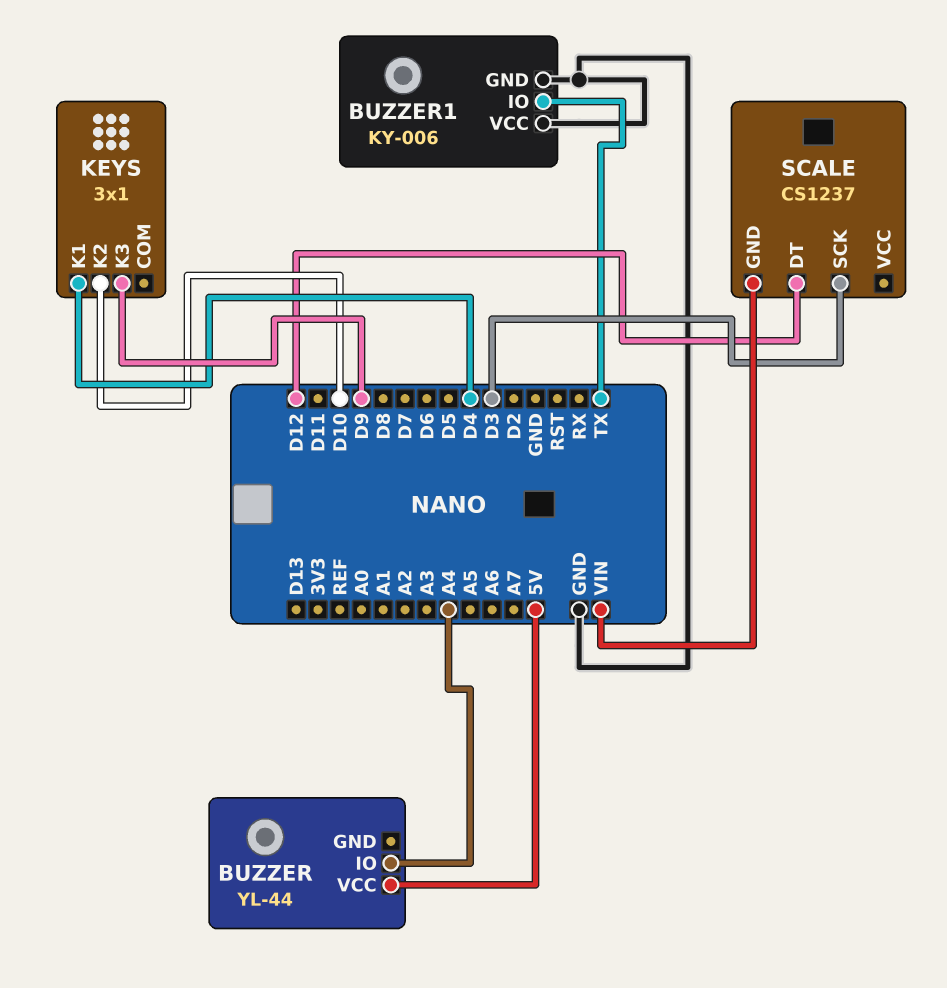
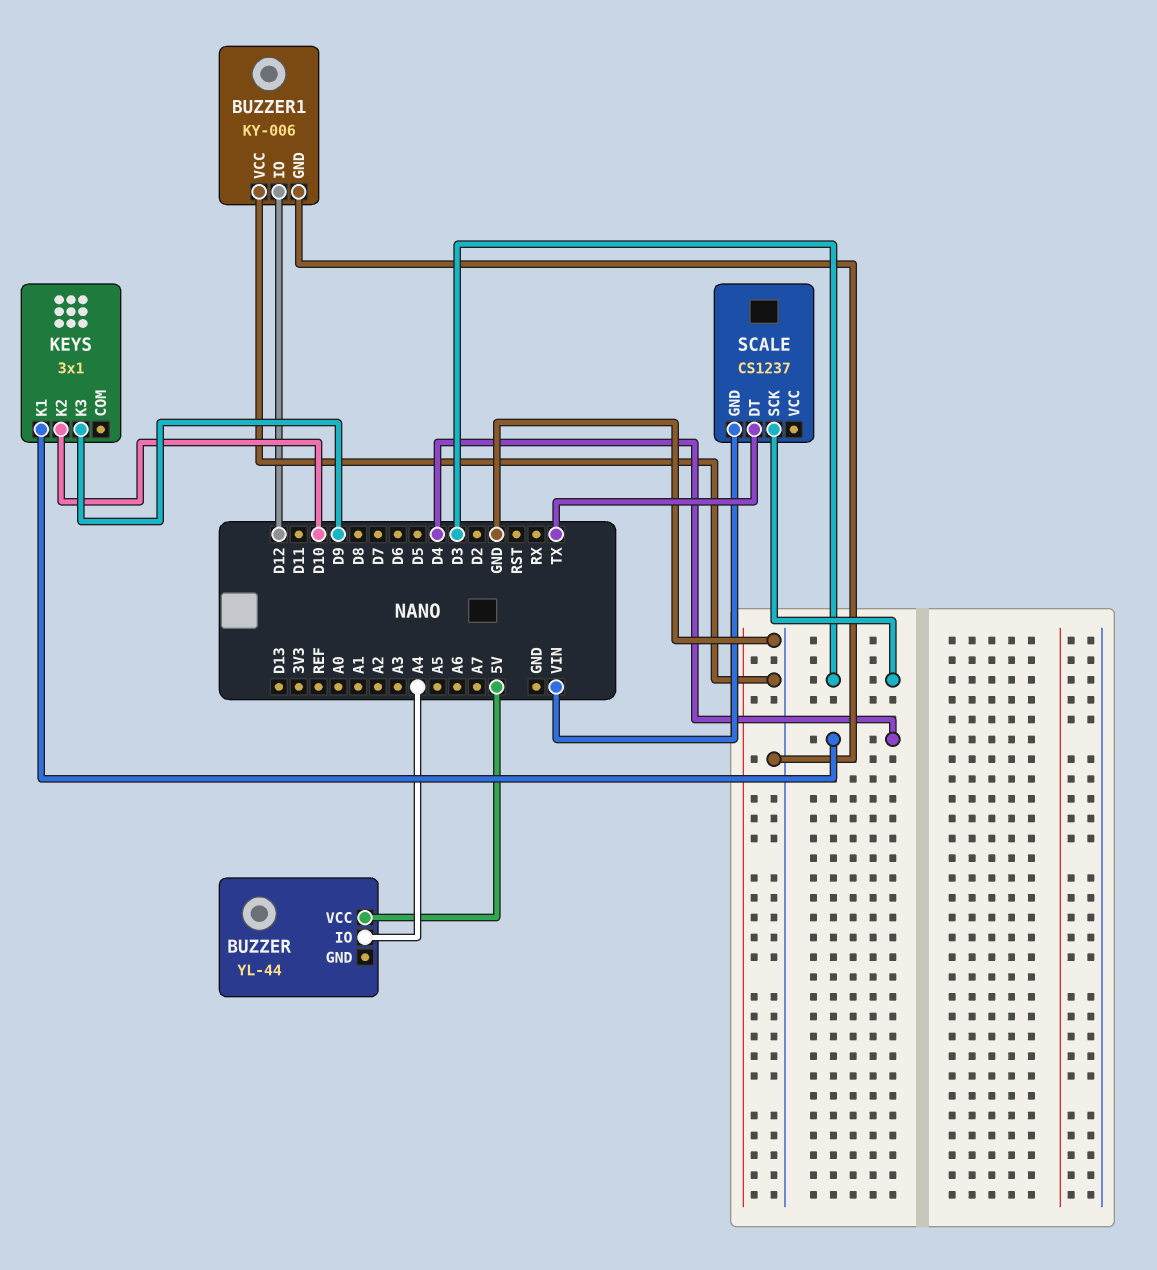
BUZZER1 pin IO: TX -> D12
SCALE pin DT: D12 -> TX

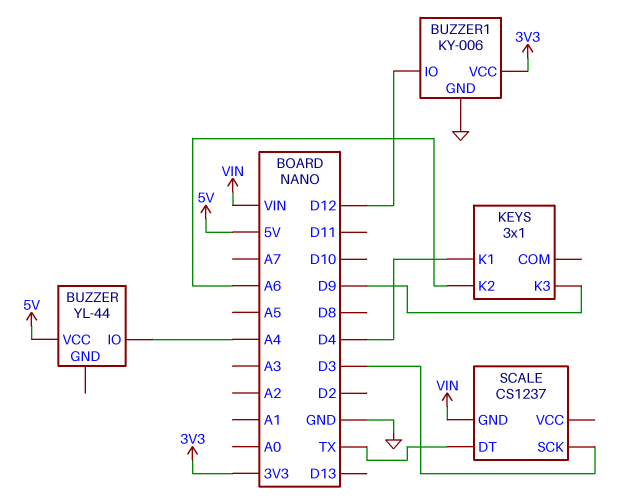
BUZZER1 pin VCC: GND -> 3V3
KEYS pin K2: D10 -> A6

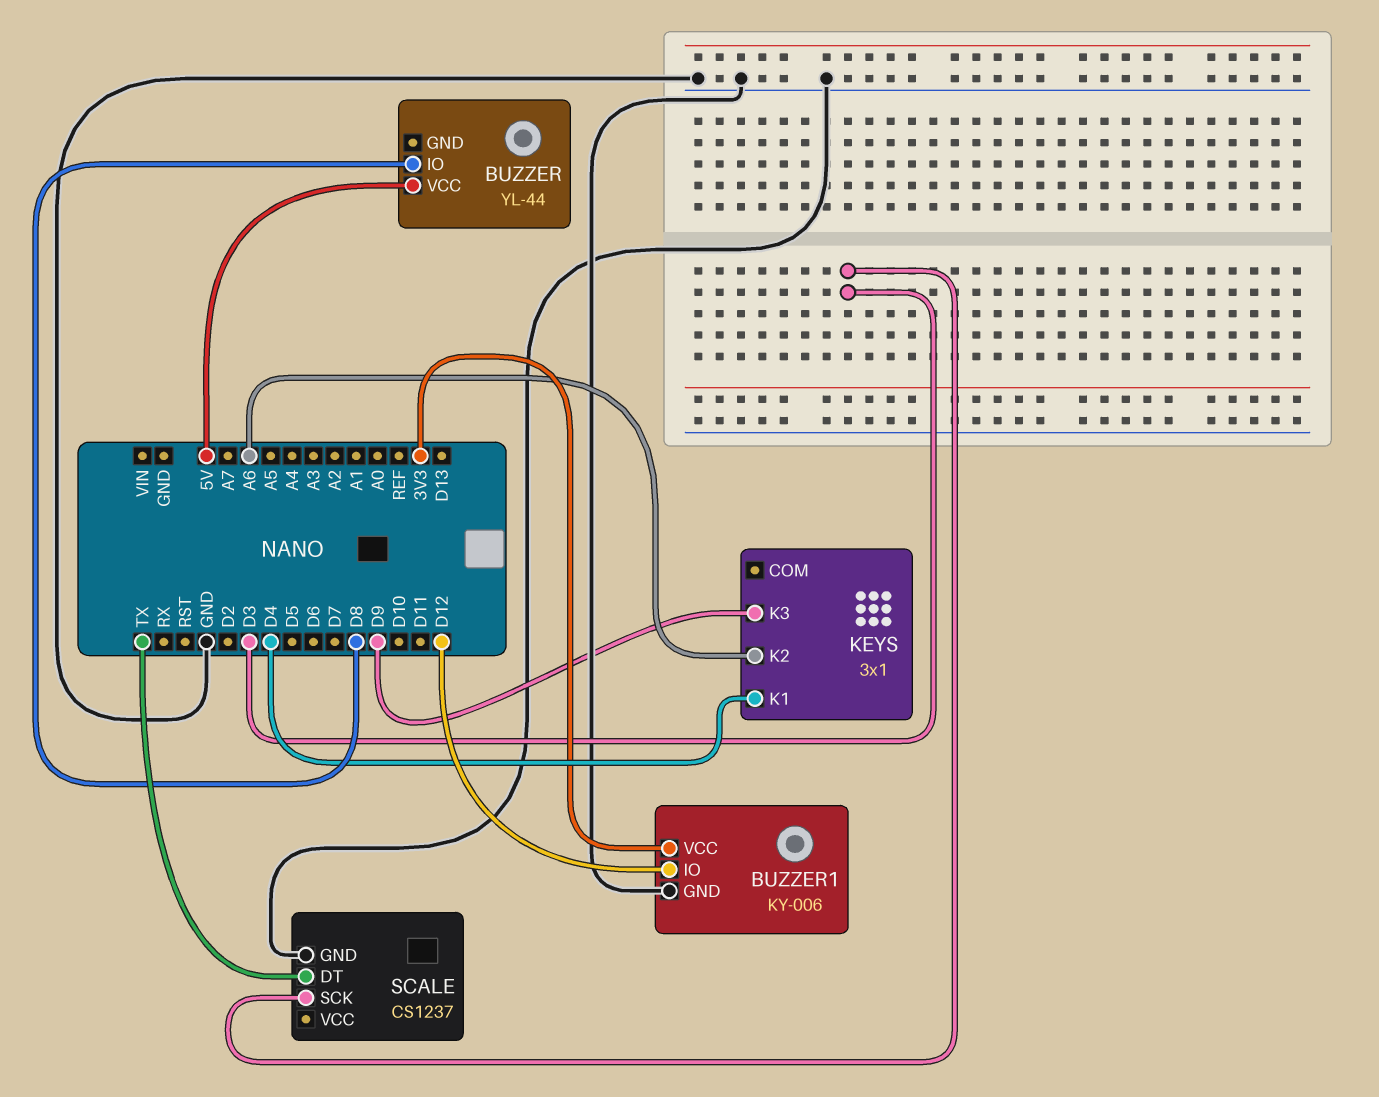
BUZZER pin IO: A4 -> D8
SCALE pin GND: VIN -> GND

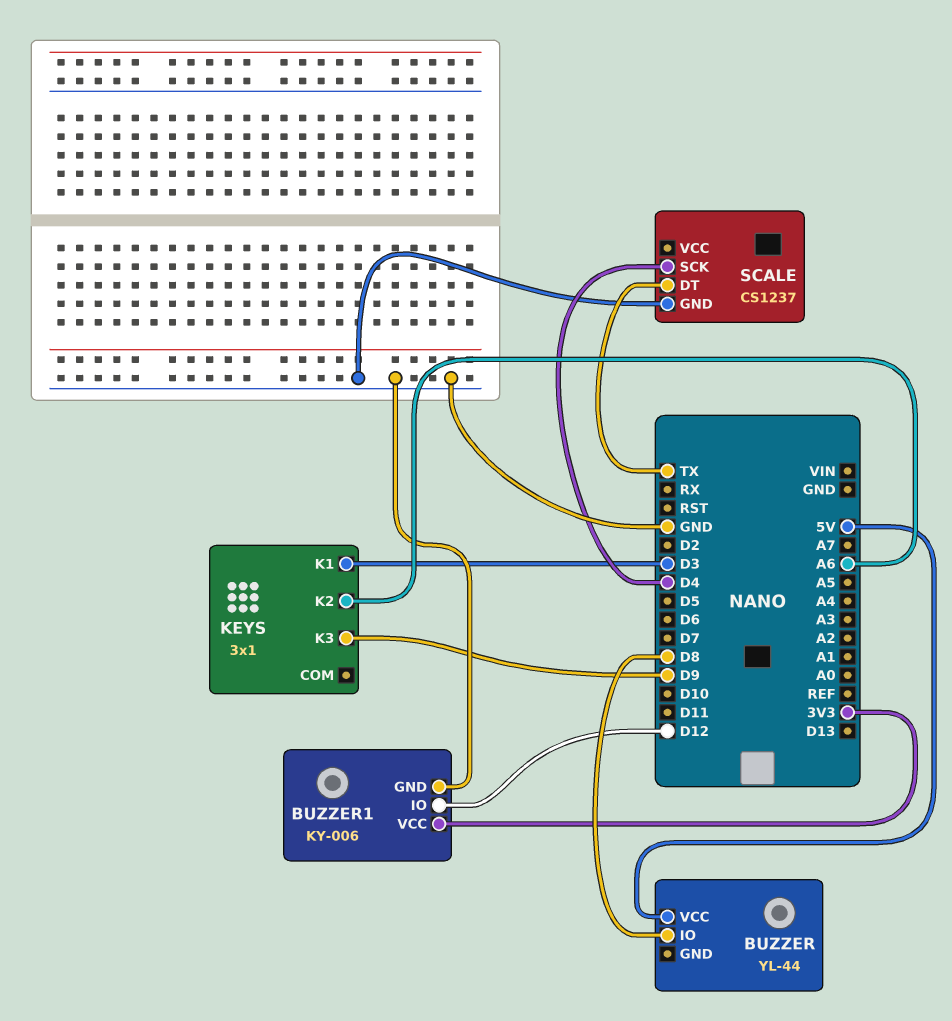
KEYS pin K1: D4 -> D3
SCALE pin SCK: D3 -> D4

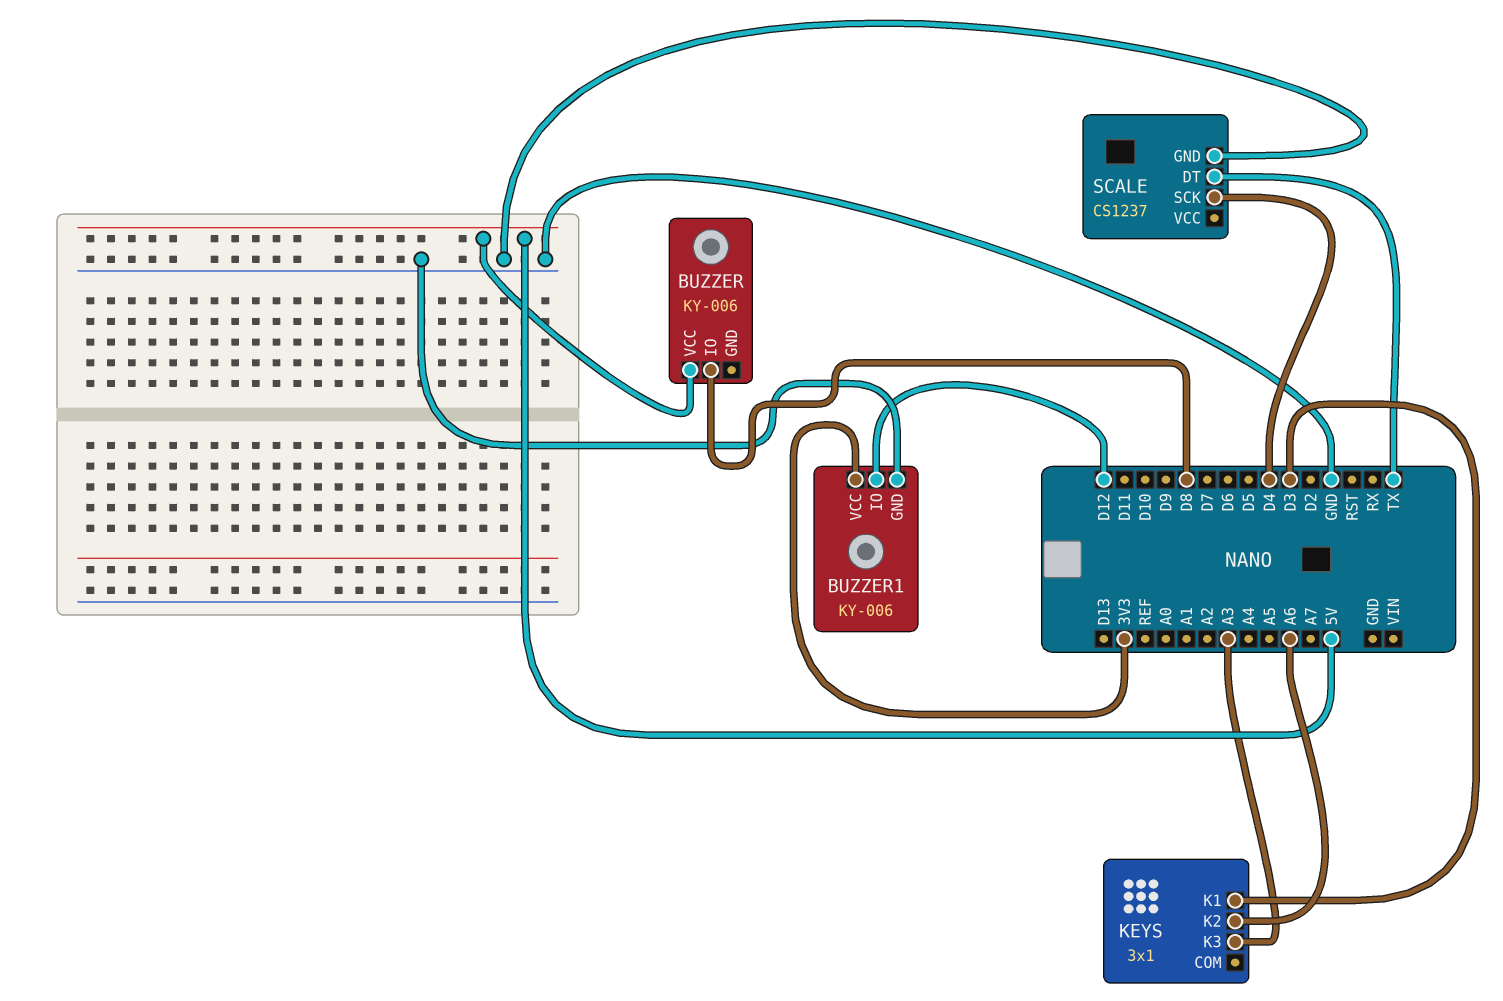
BUZZER: YL-44 -> KY-006
KEYS pin K3: D9 -> A3

